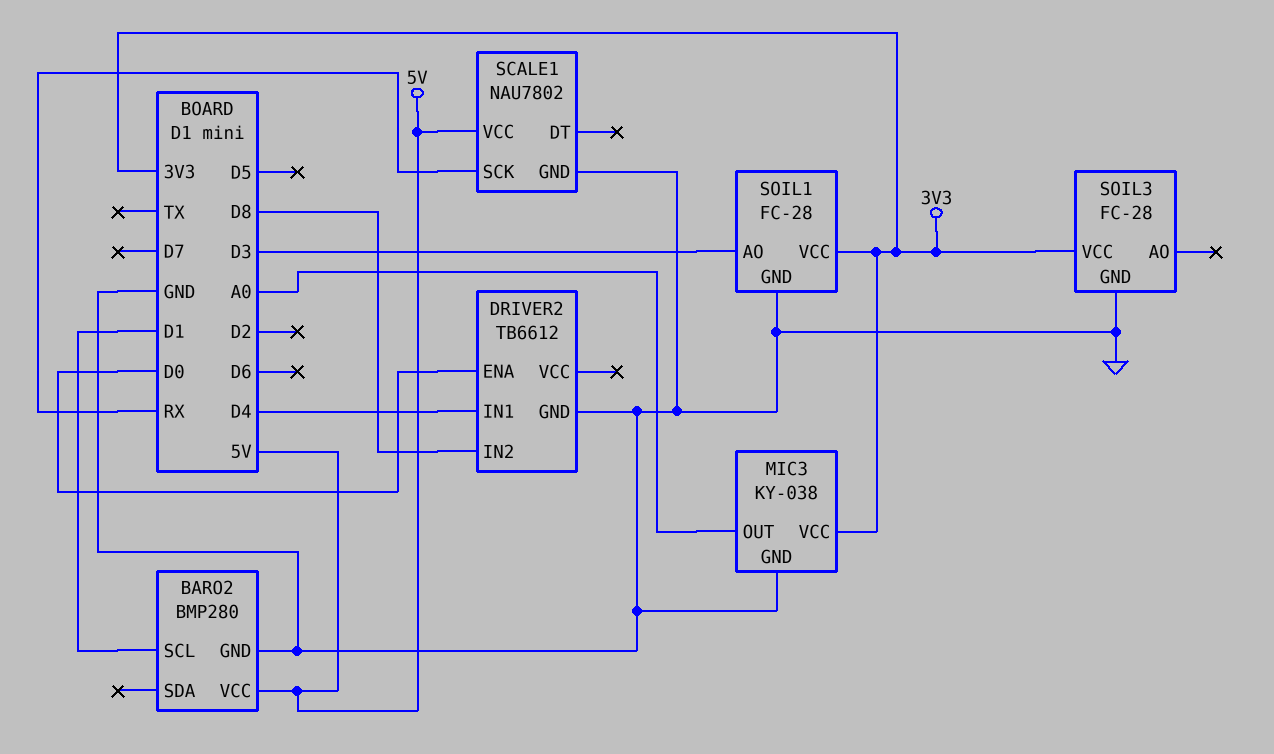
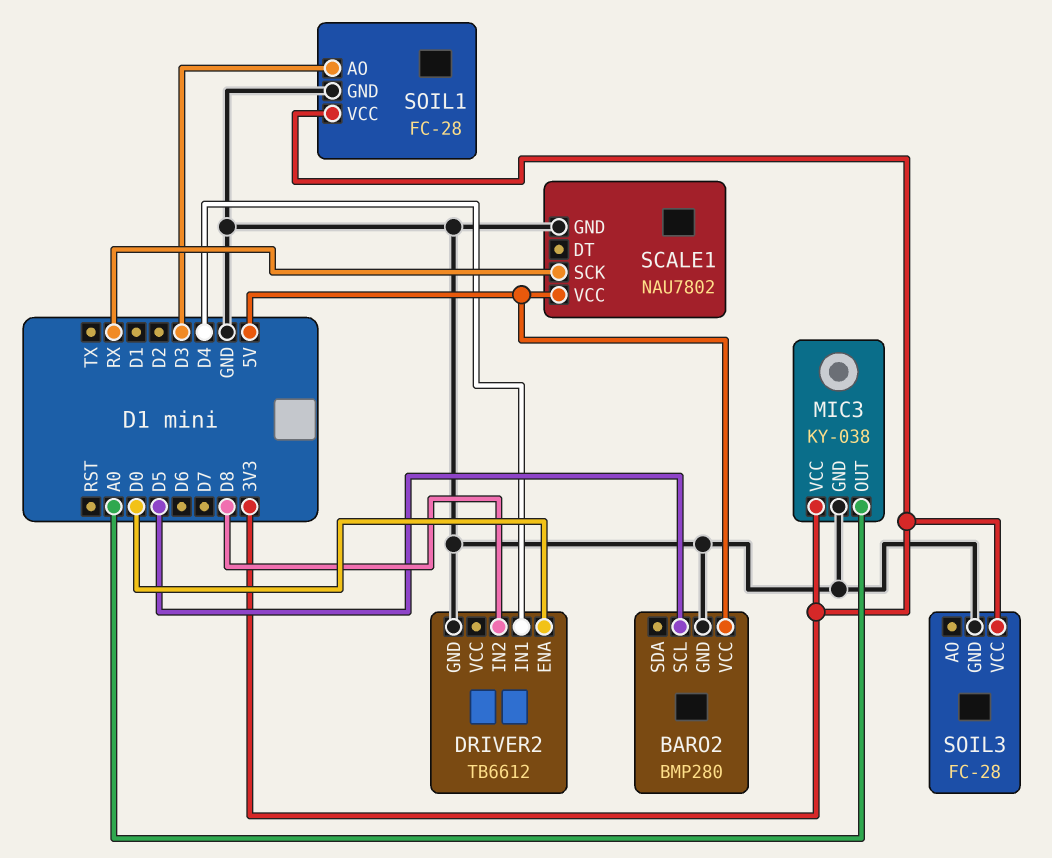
BARO2 pin SCL: D1 -> D5

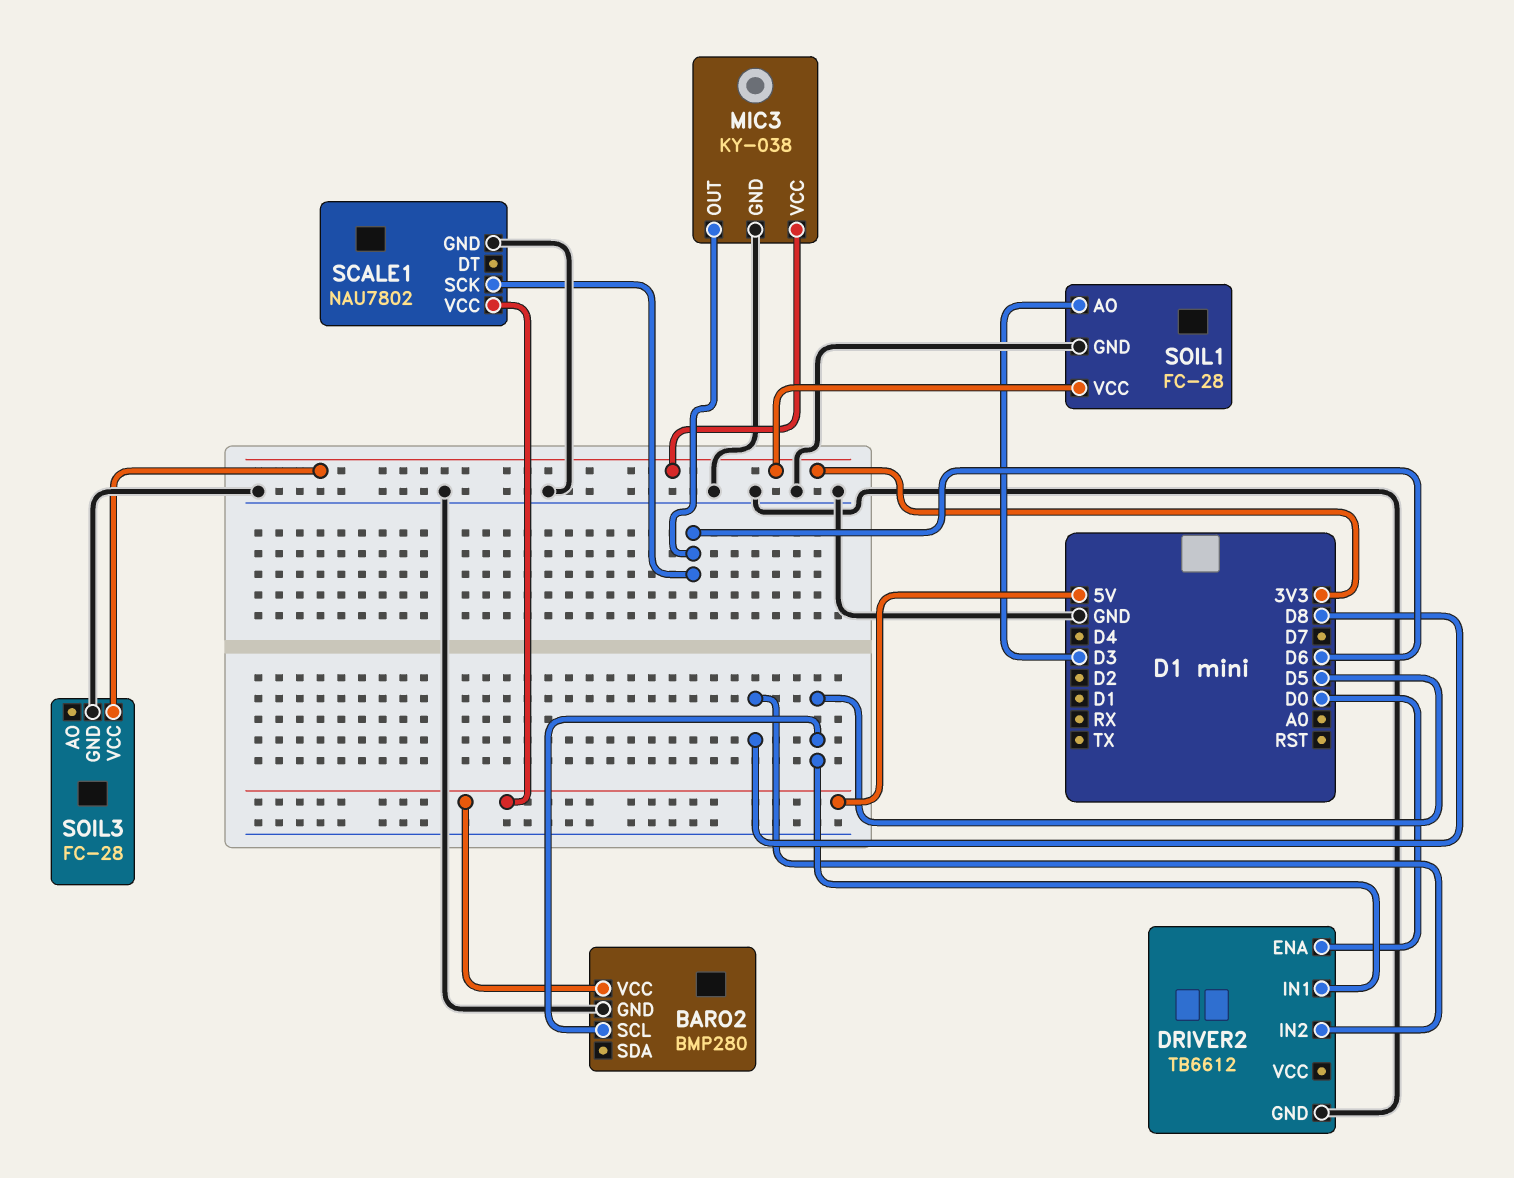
DRIVER2 pin IN1: D4 -> D5
MIC3 pin OUT: A0 -> D6
SCALE1 pin SCK: RX -> D6

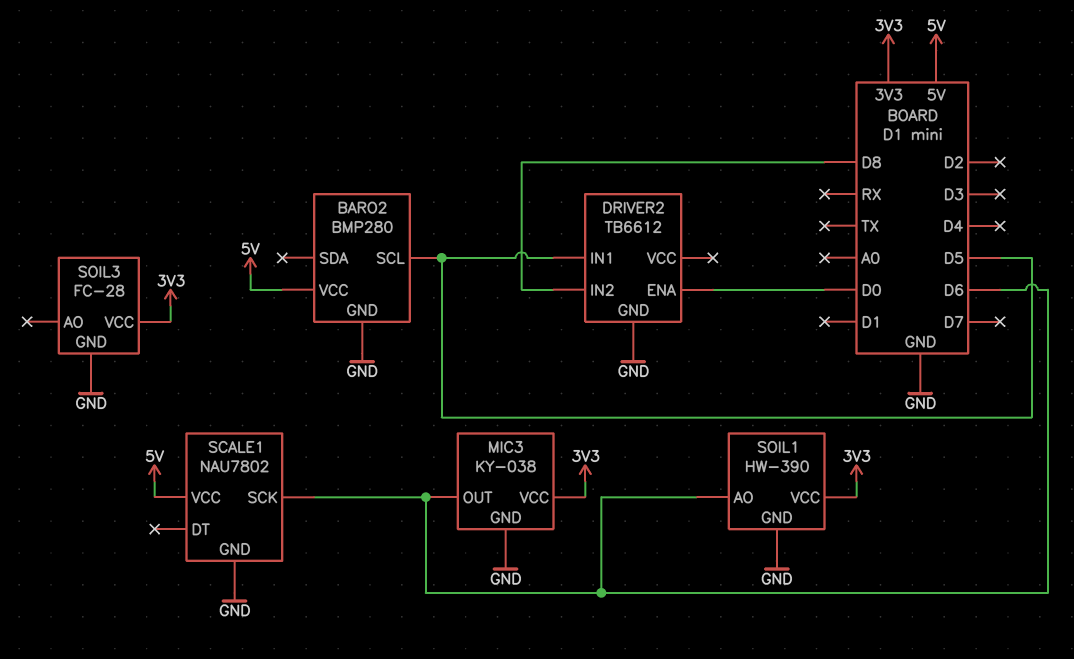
SOIL1: FC-28 -> HW-390
SOIL1 pin AO: D3 -> D6

